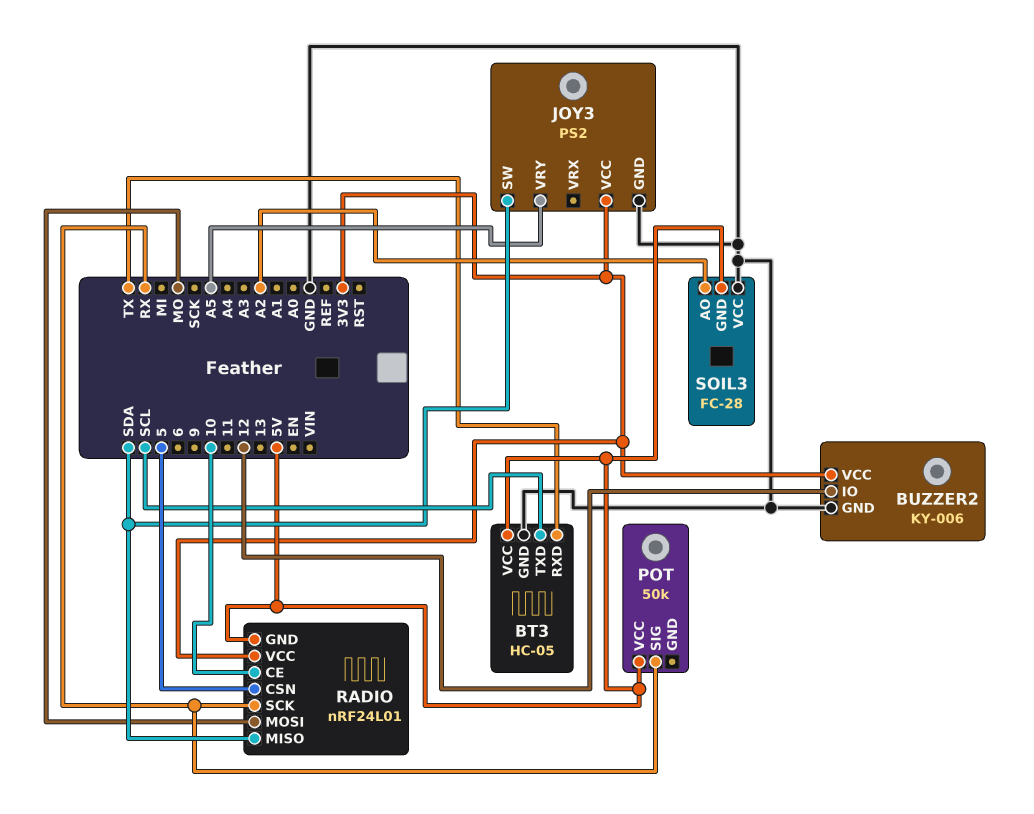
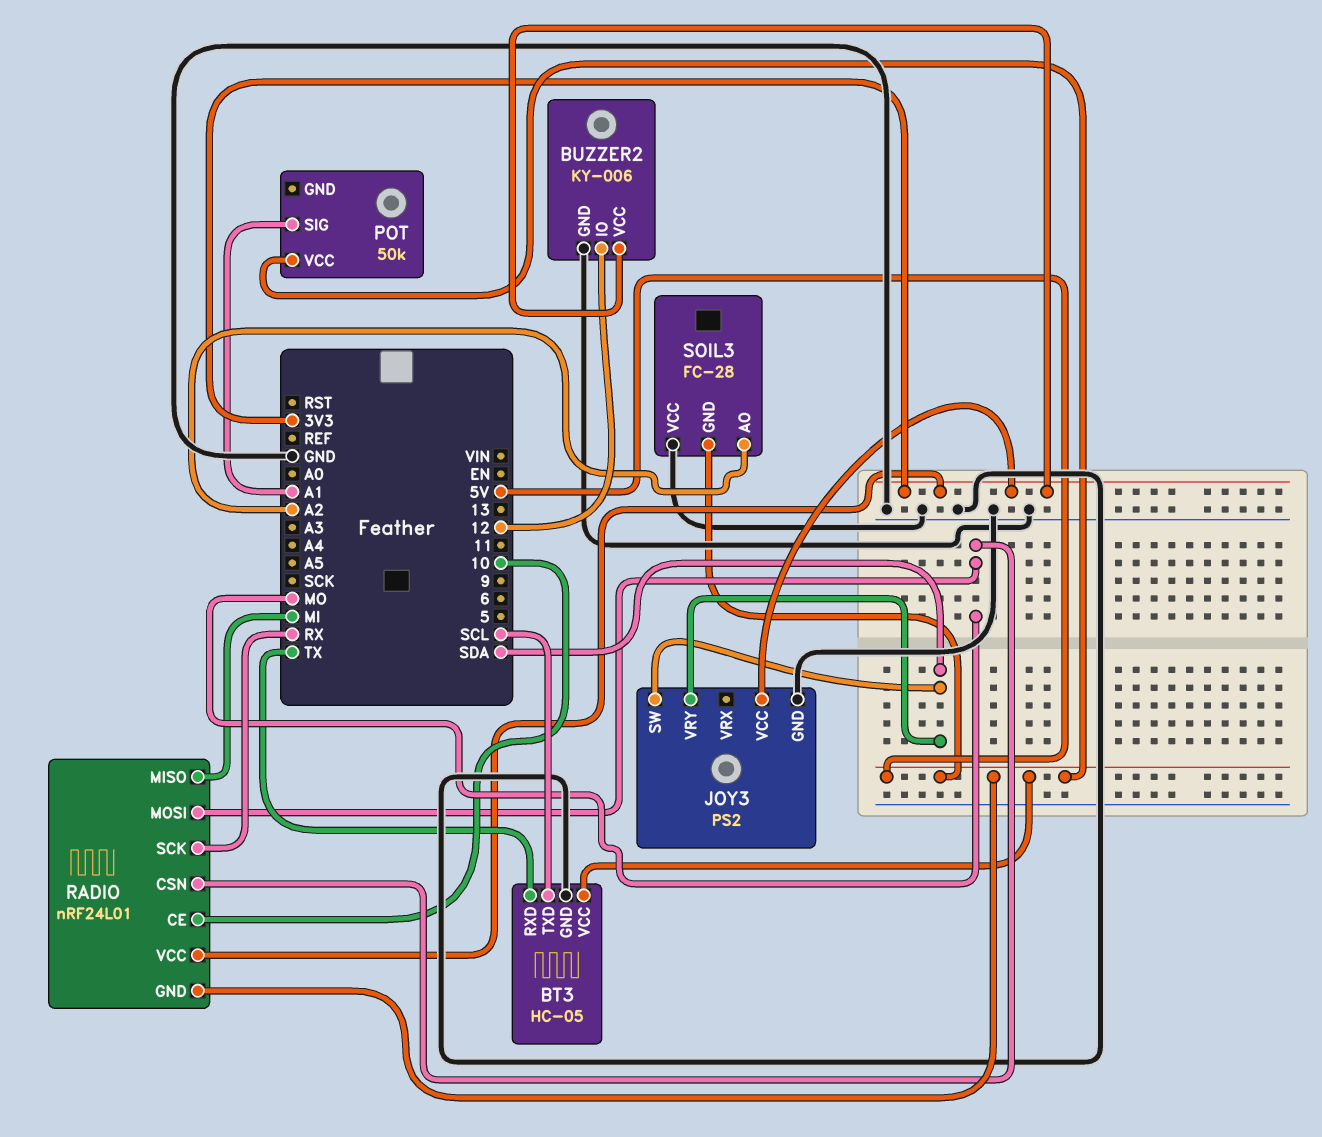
JOY3 pin VRY: A5 -> SDA
POT pin SIG: RX -> A1
RADIO pin CSN: 5 -> MO
RADIO pin MISO: SDA -> MI

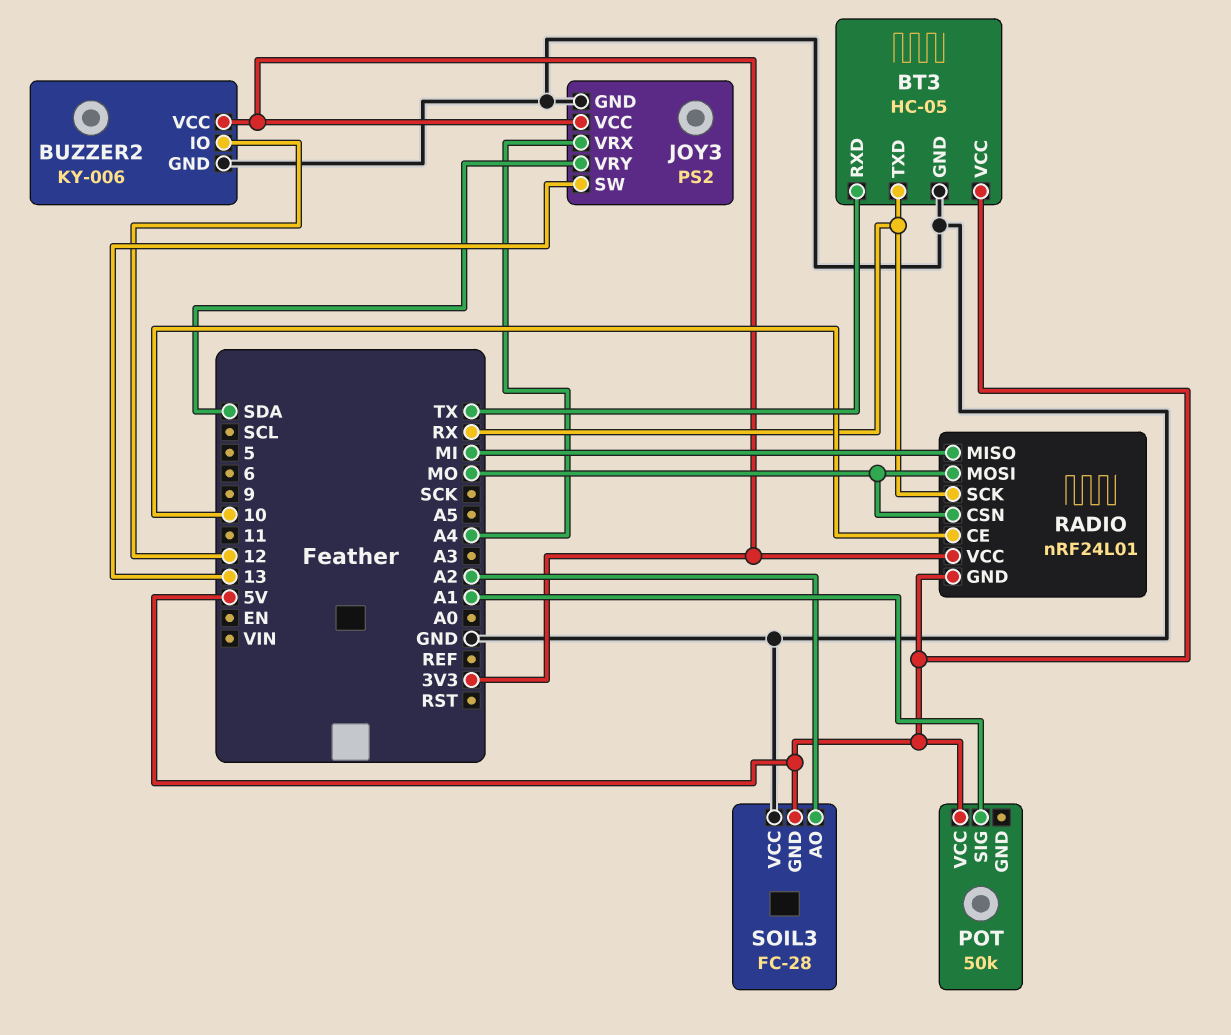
BT3 pin TXD: SCL -> RX
JOY3 pin SW: SDA -> 13
JOY3 pin VRX: none -> A4

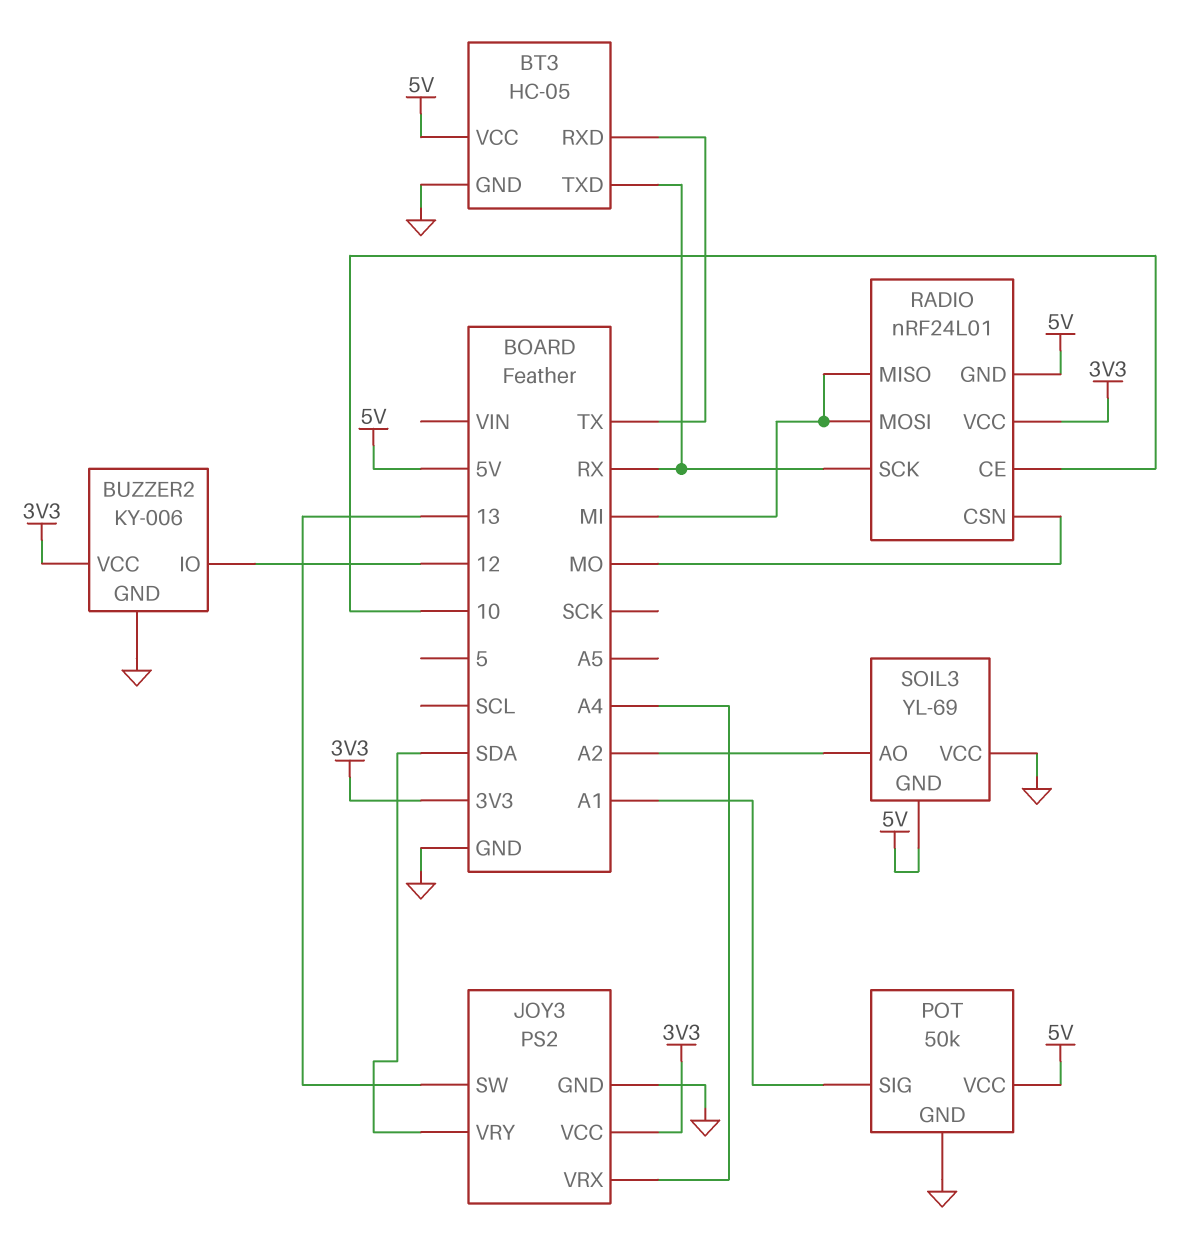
POT pin GND: none -> GND
RADIO pin MOSI: MO -> MI
SOIL3: FC-28 -> YL-69

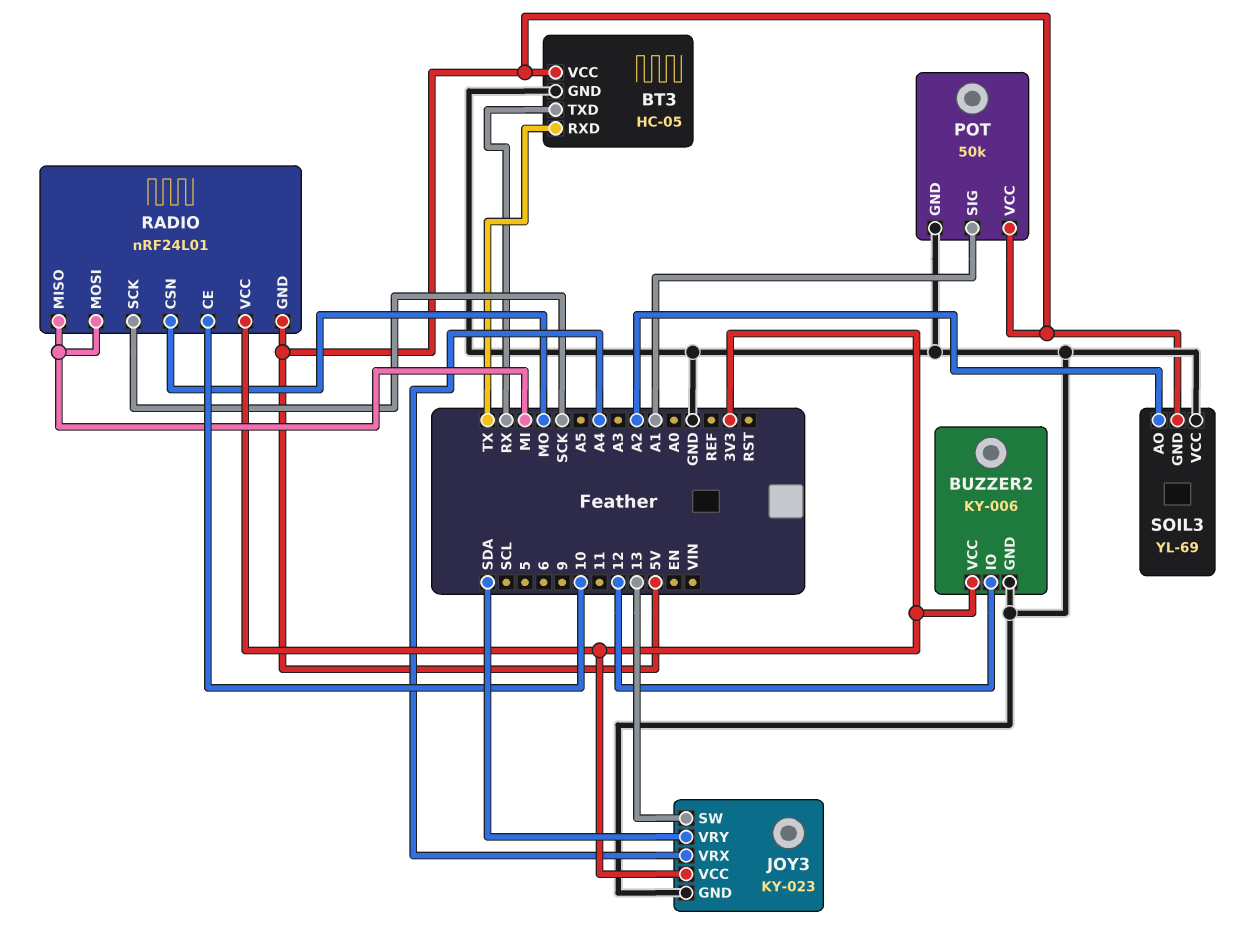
JOY3: PS2 -> KY-023
RADIO pin SCK: RX -> SCK

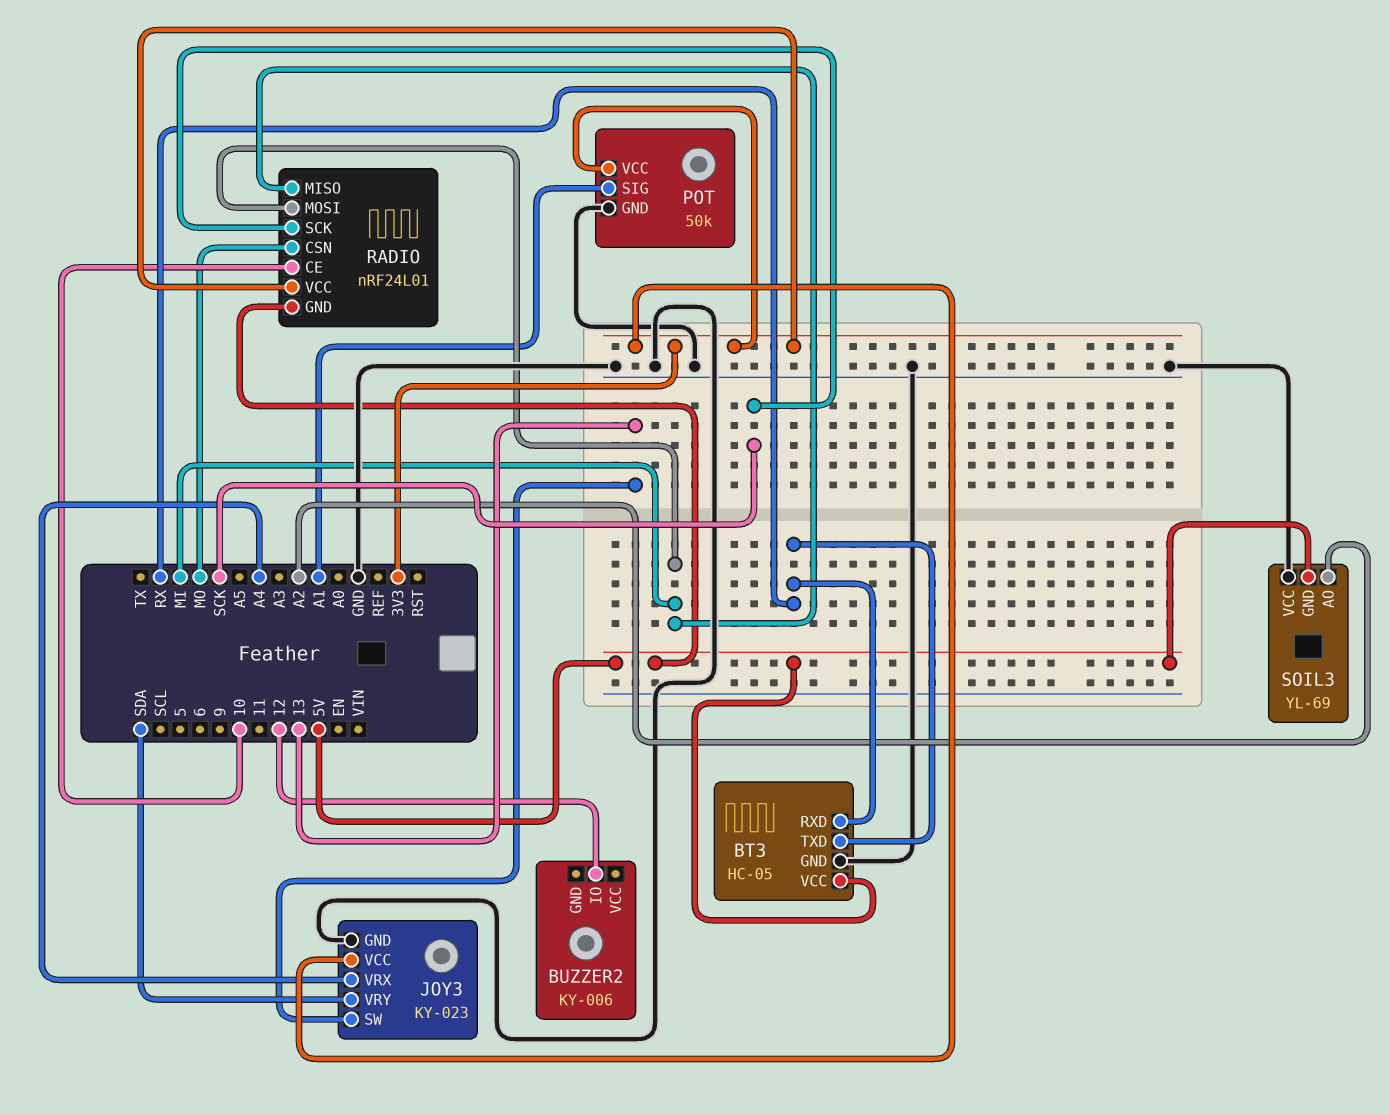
BT3 pin RXD: TX -> RX
BUZZER2 pin GND: GND -> none
BUZZER2 pin VCC: 3V3 -> none
POT pin VCC: 5V -> 3V3

